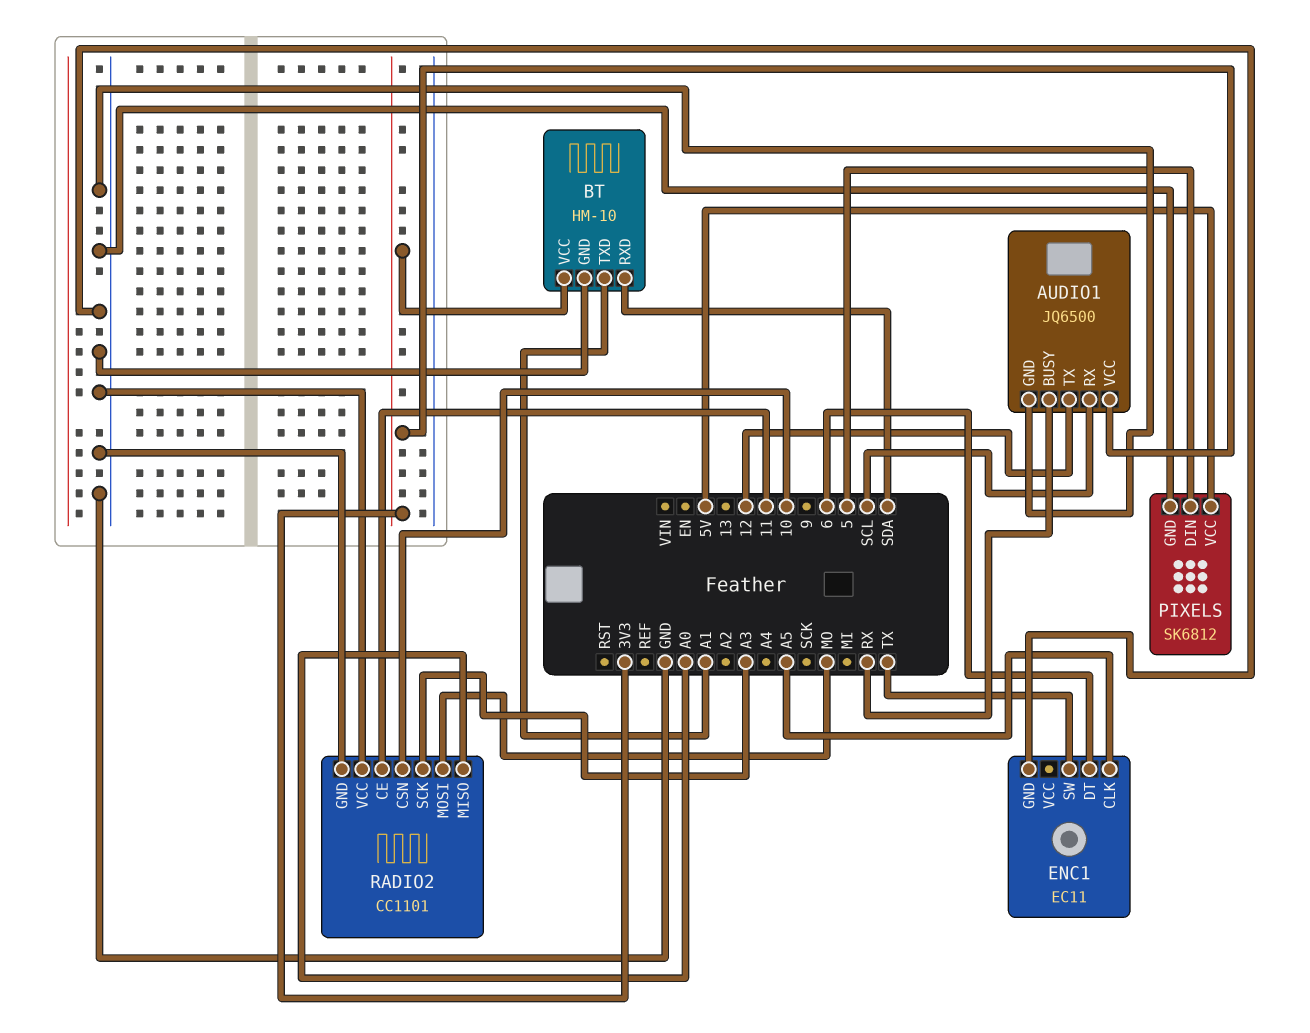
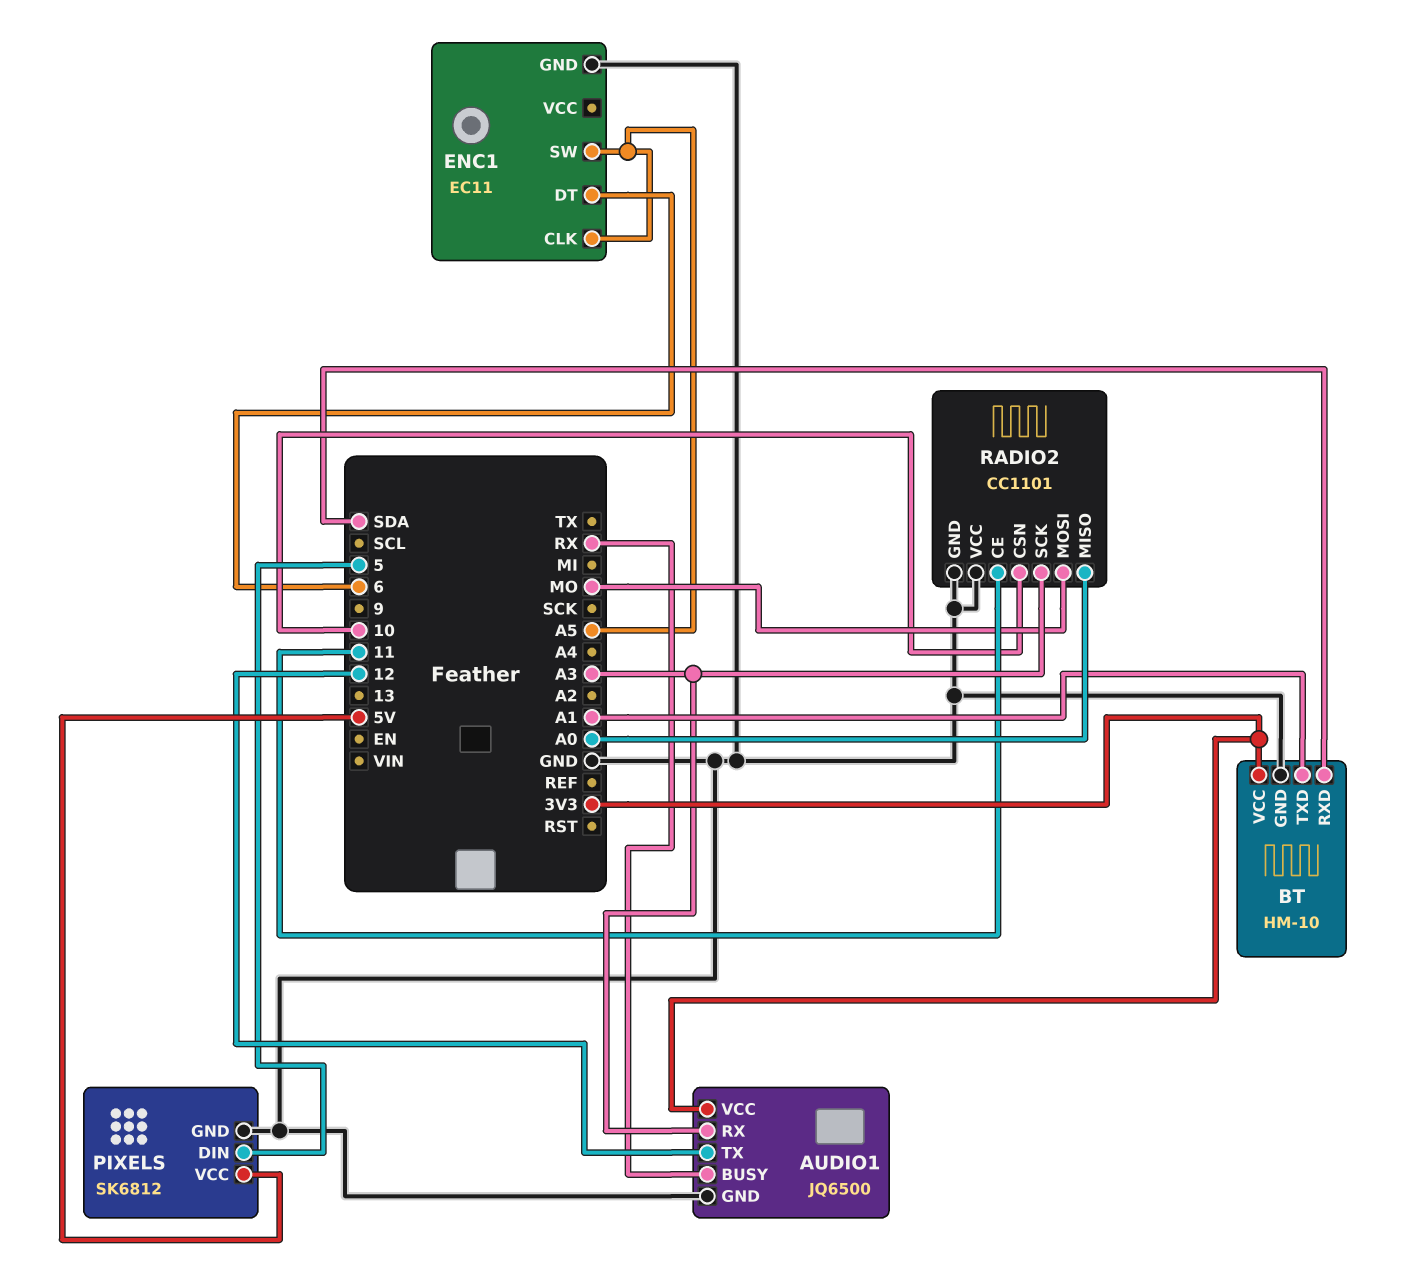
AUDIO1 pin RX: SCL -> A3
ENC1 pin SW: TX -> A5

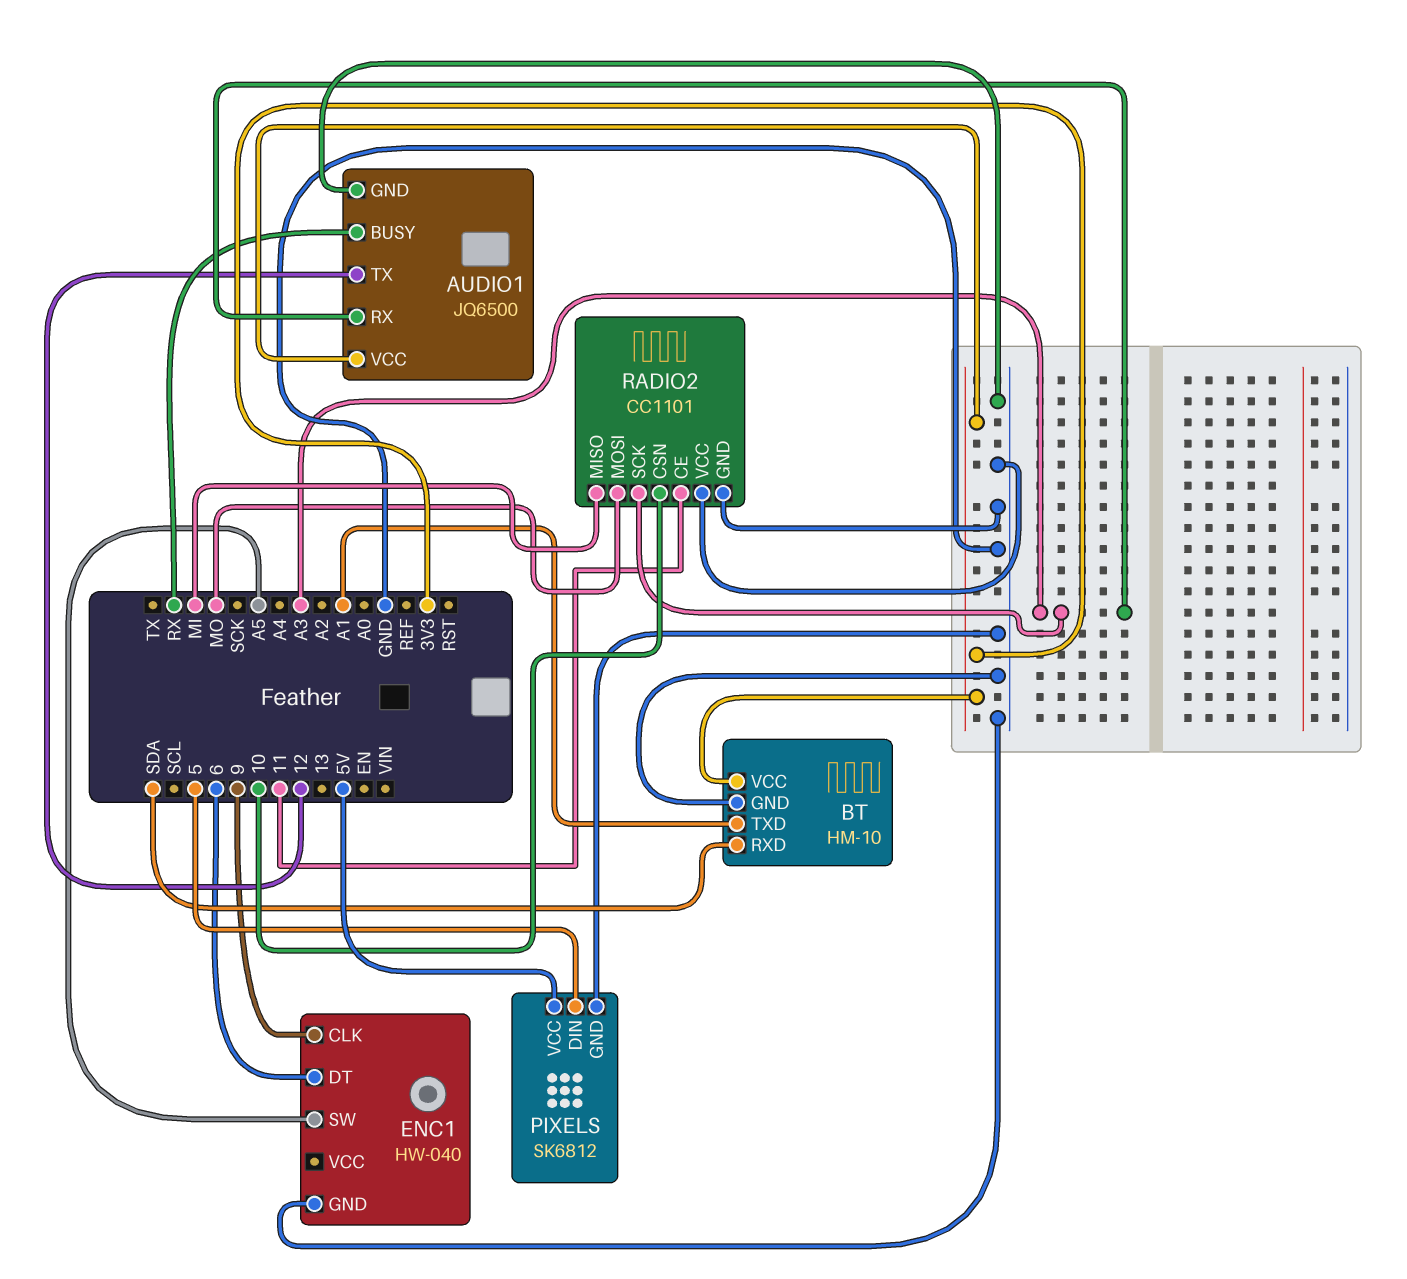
ENC1: EC11 -> HW-040
ENC1 pin CLK: A5 -> 9
RADIO2 pin MISO: A0 -> MI

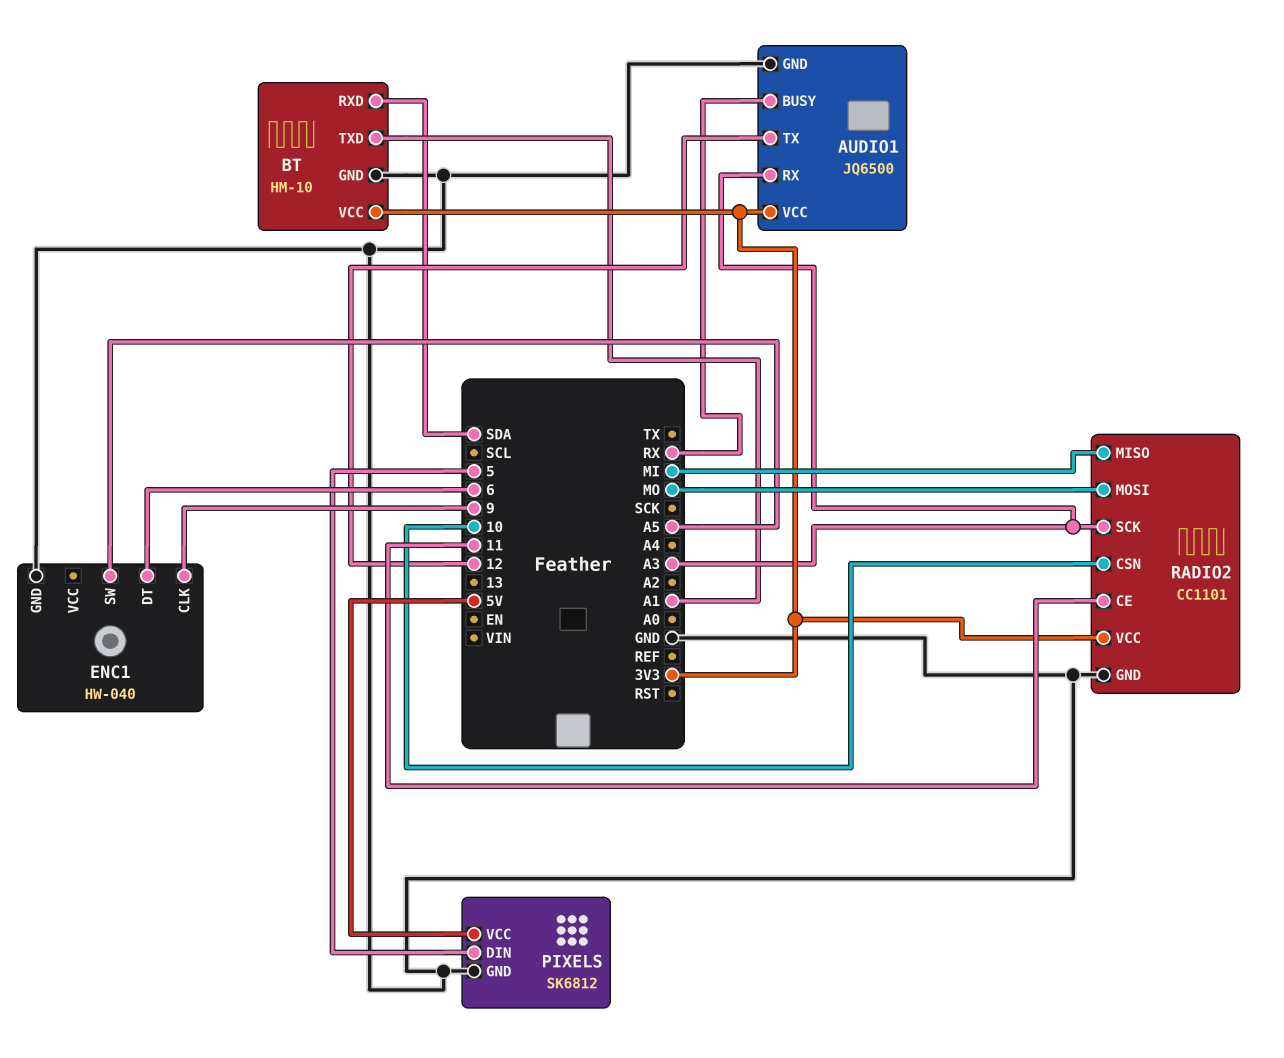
RADIO2 pin VCC: GND -> 3V3

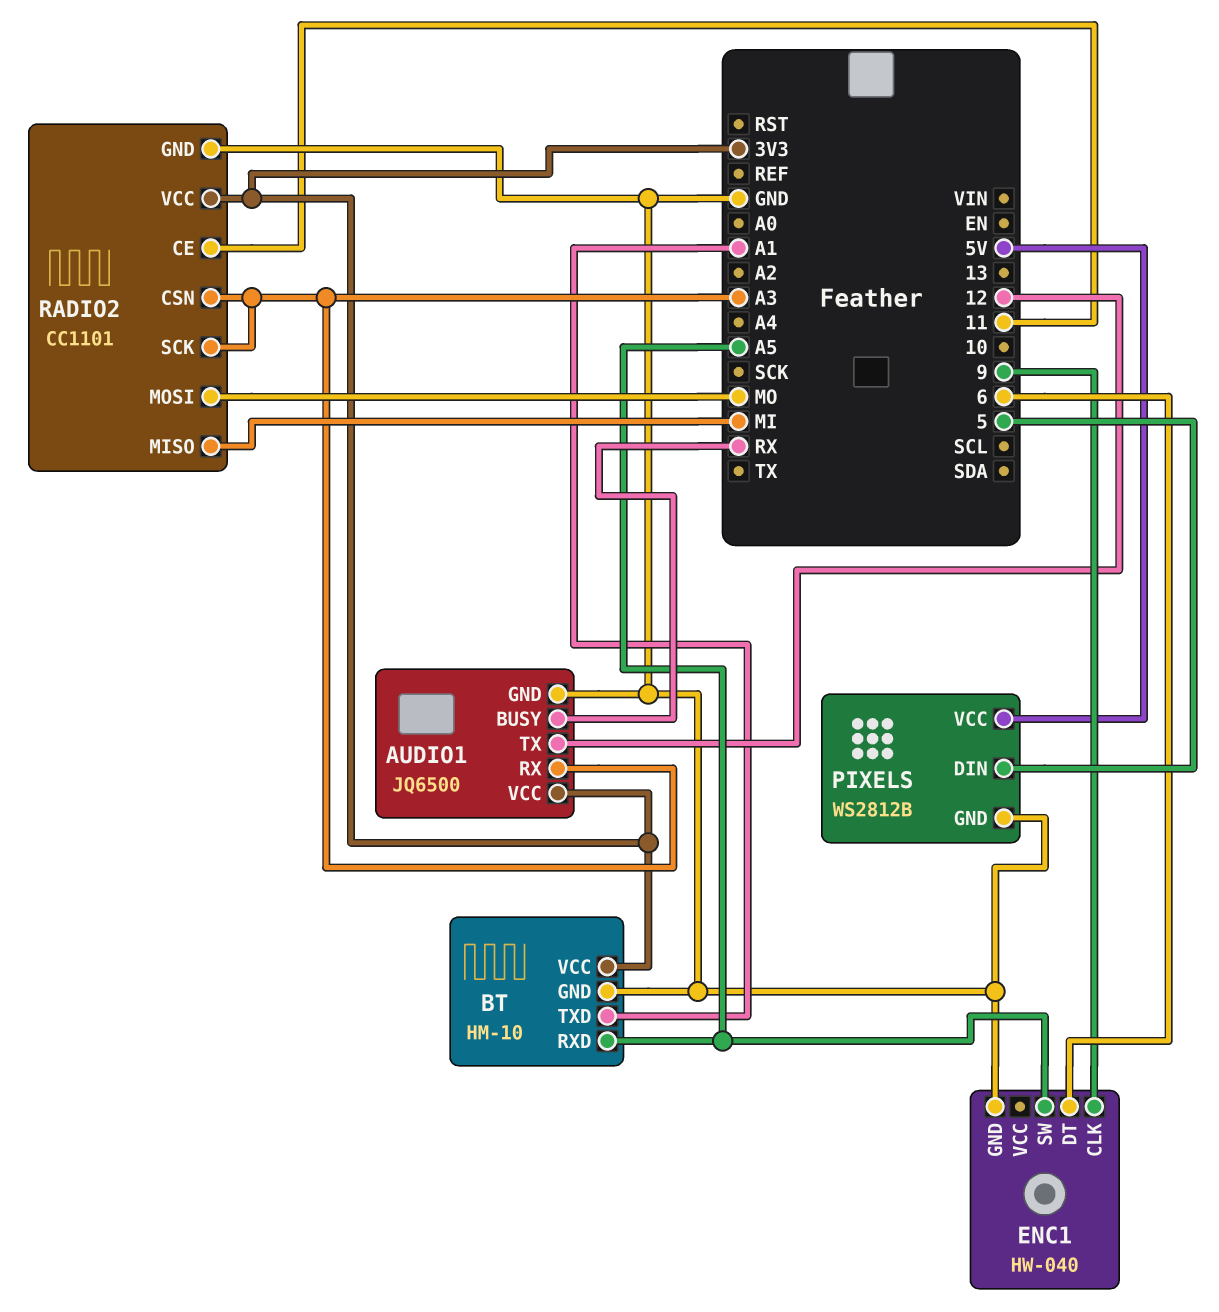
BT pin RXD: SDA -> A5
PIXELS: SK6812 -> WS2812B
RADIO2 pin CSN: 10 -> A3

